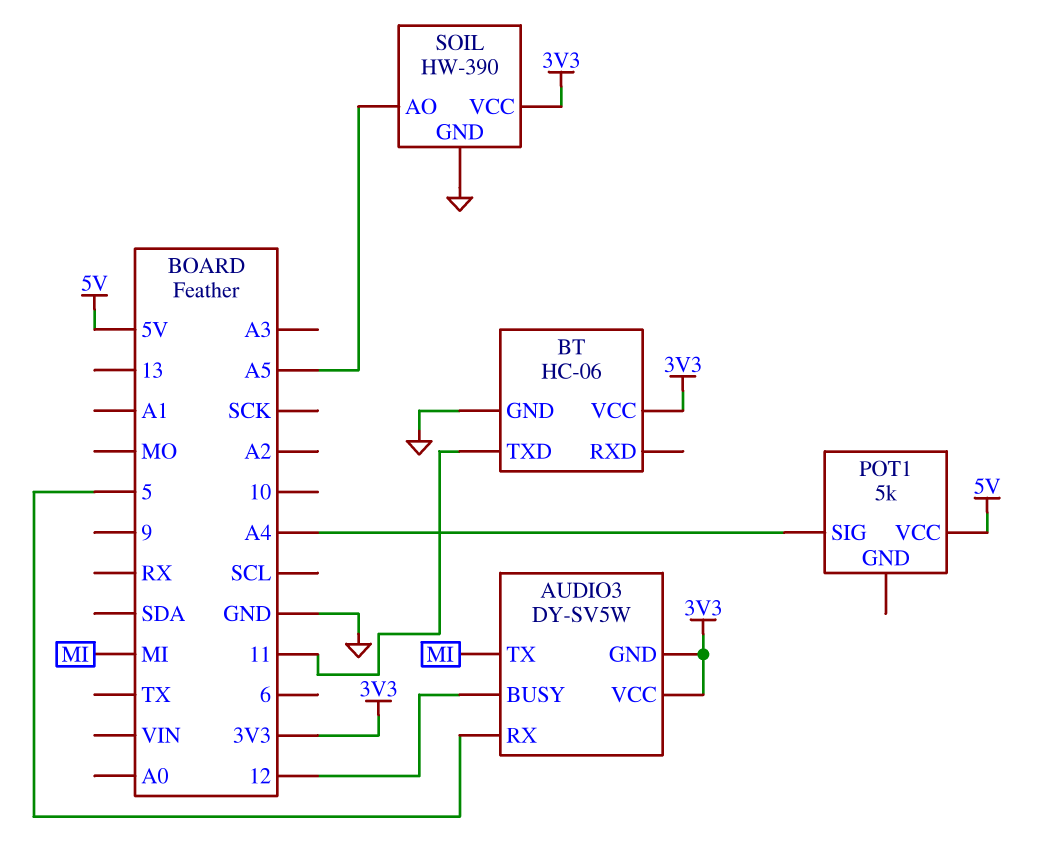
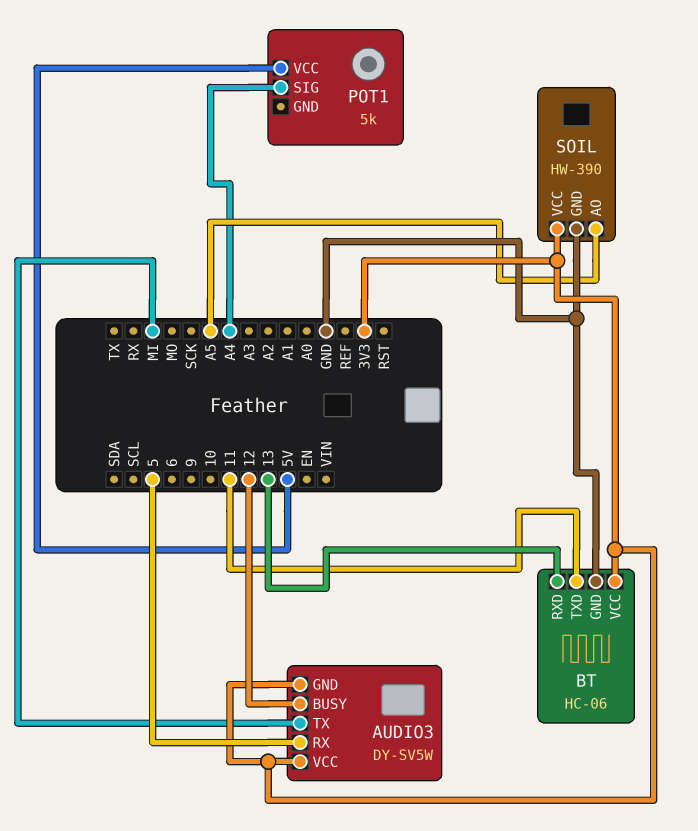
BT pin RXD: none -> 13

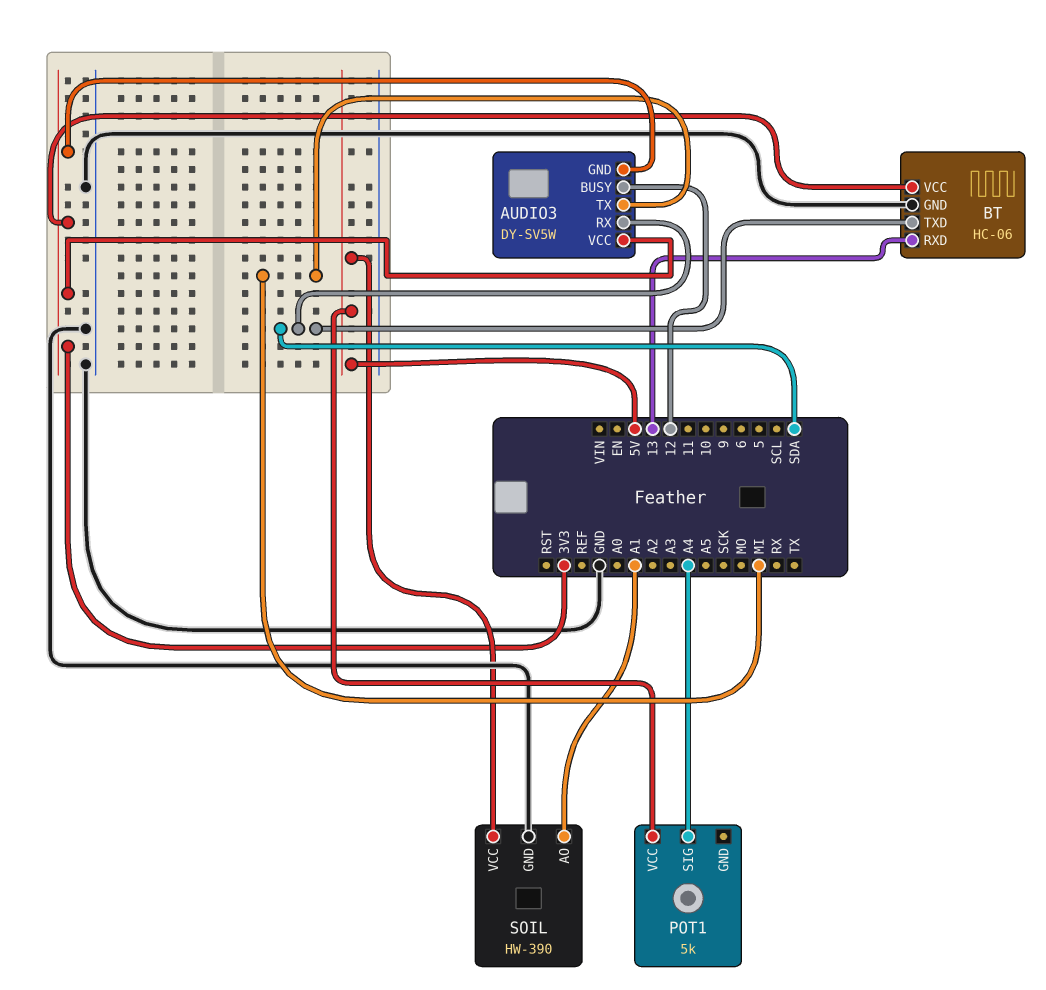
AUDIO3 pin RX: 5 -> SDA
BT pin TXD: 11 -> SDA
SOIL pin AO: A5 -> A1
SOIL pin VCC: 3V3 -> 5V

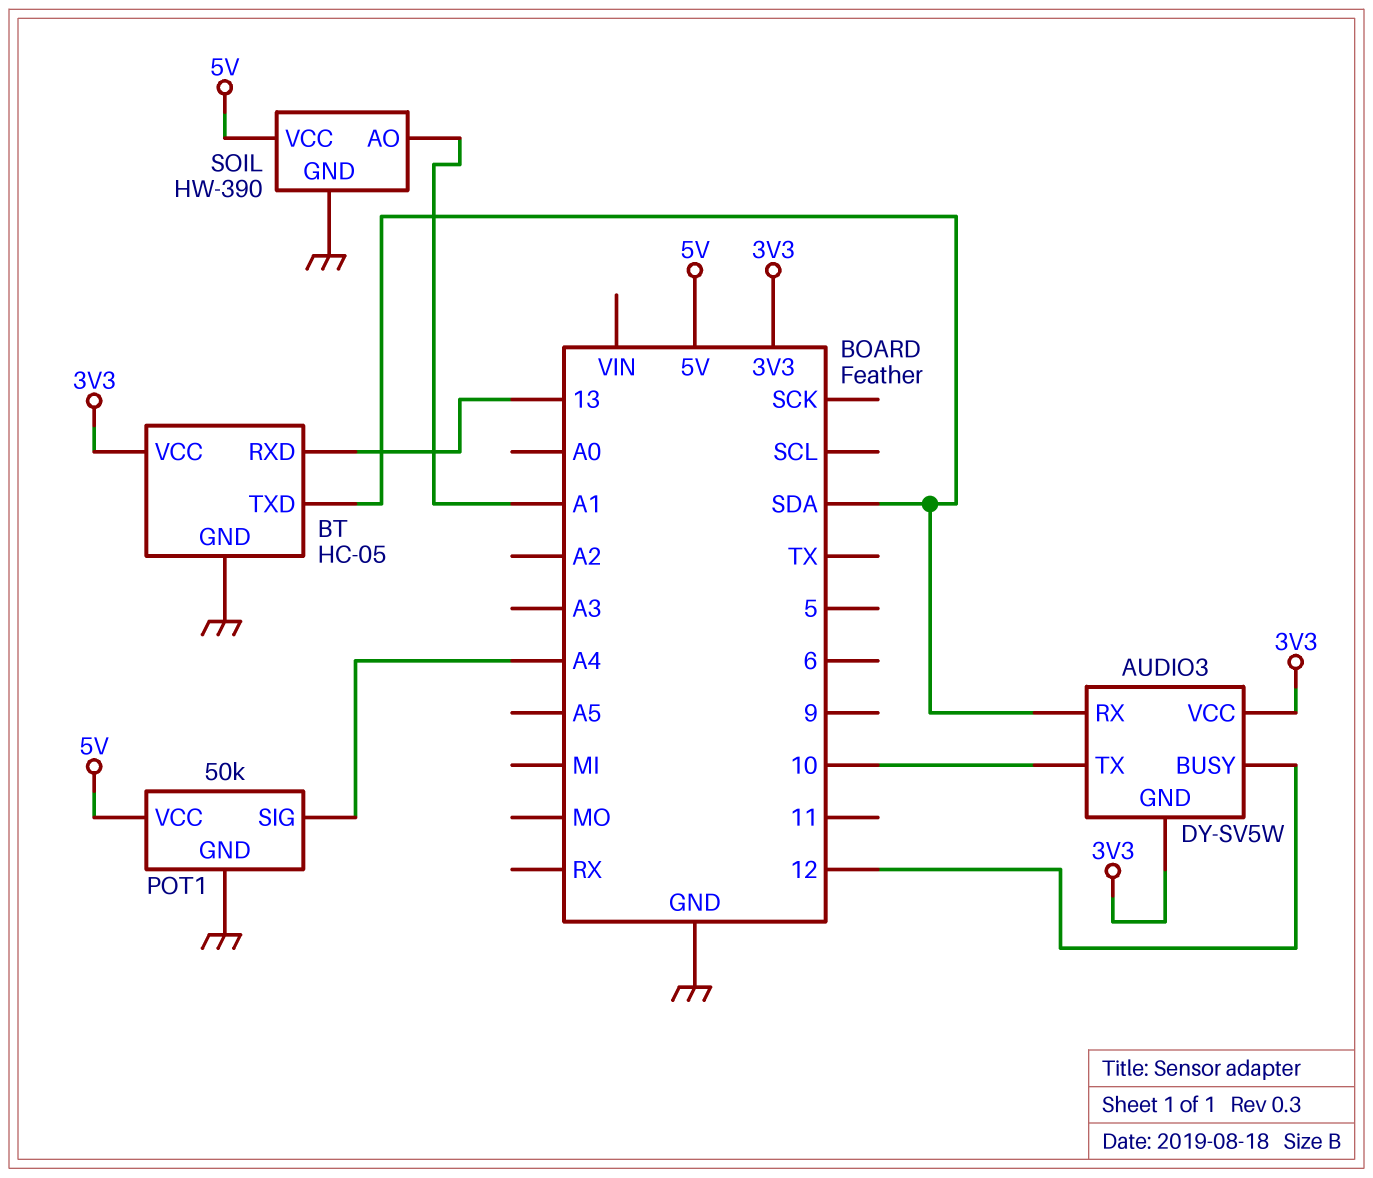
AUDIO3 pin TX: MI -> 10
BT: HC-06 -> HC-05
POT1: 5k -> 50k
POT1 pin GND: none -> GND

